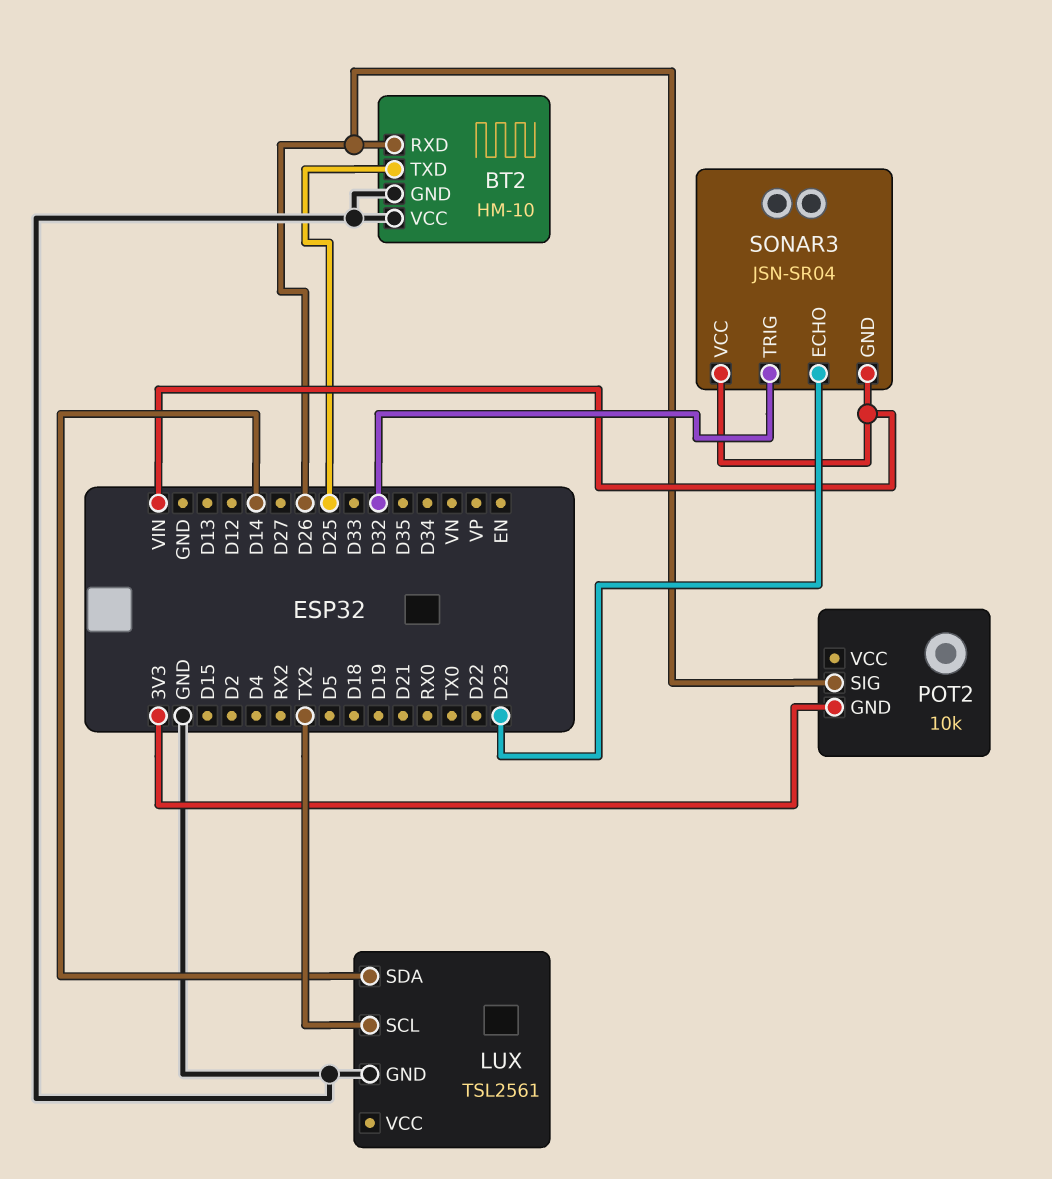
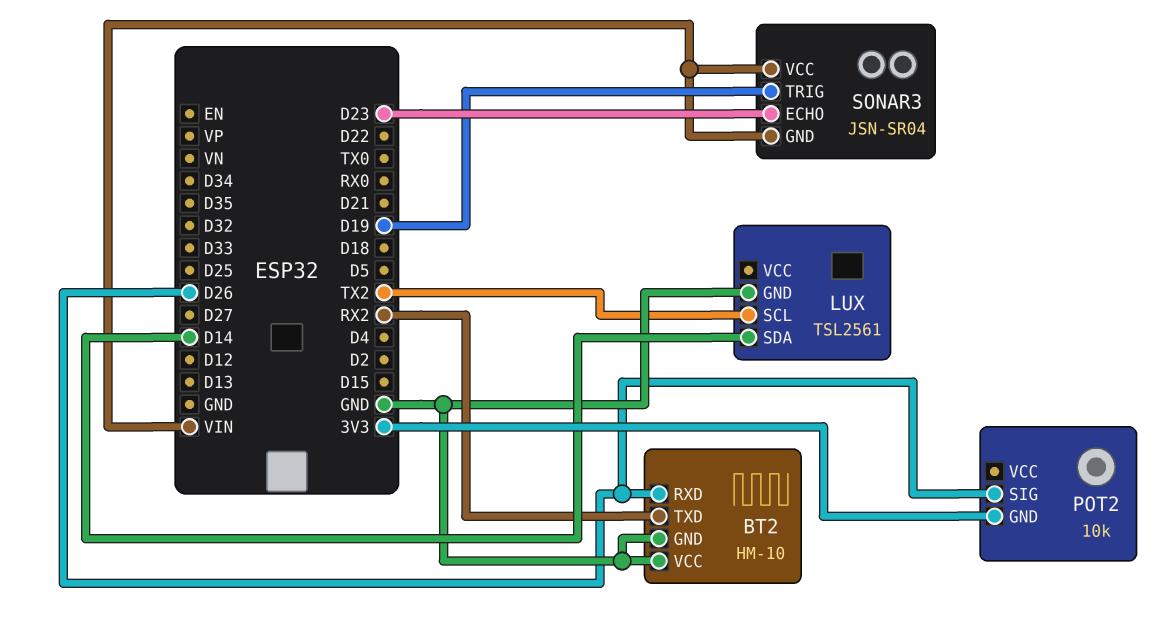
BT2 pin TXD: D25 -> RX2
SONAR3 pin TRIG: D32 -> D19

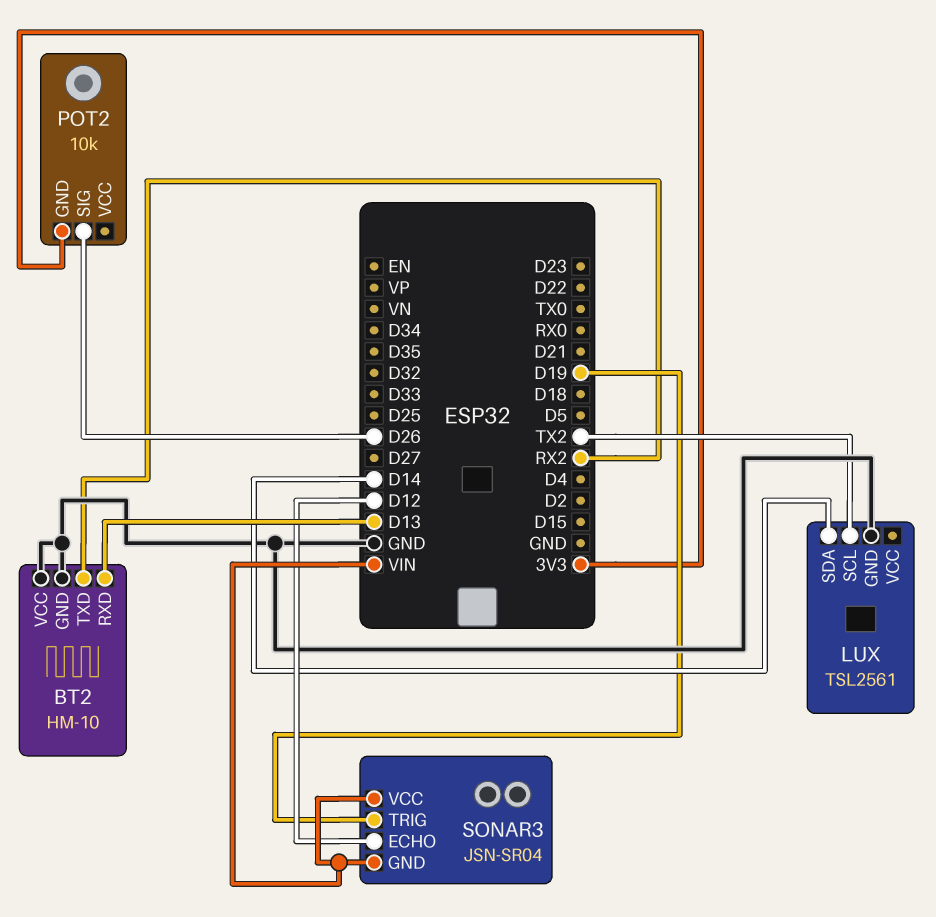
BT2 pin RXD: D26 -> D13
SONAR3 pin ECHO: D23 -> D12

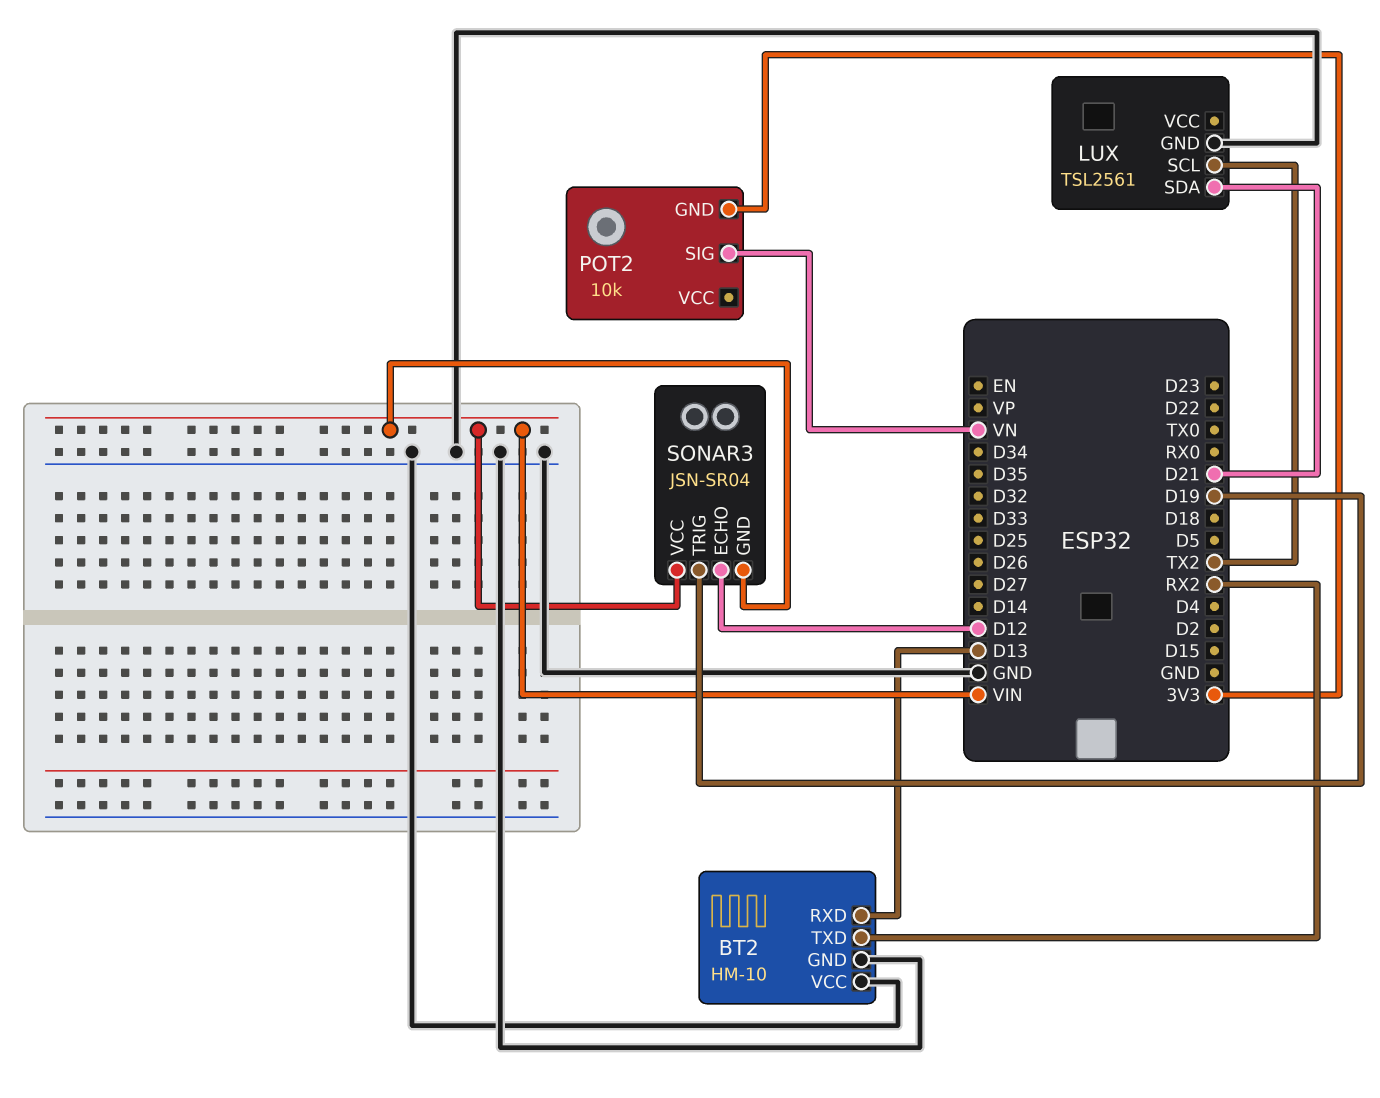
LUX pin SDA: D14 -> D21
POT2 pin SIG: D26 -> VN

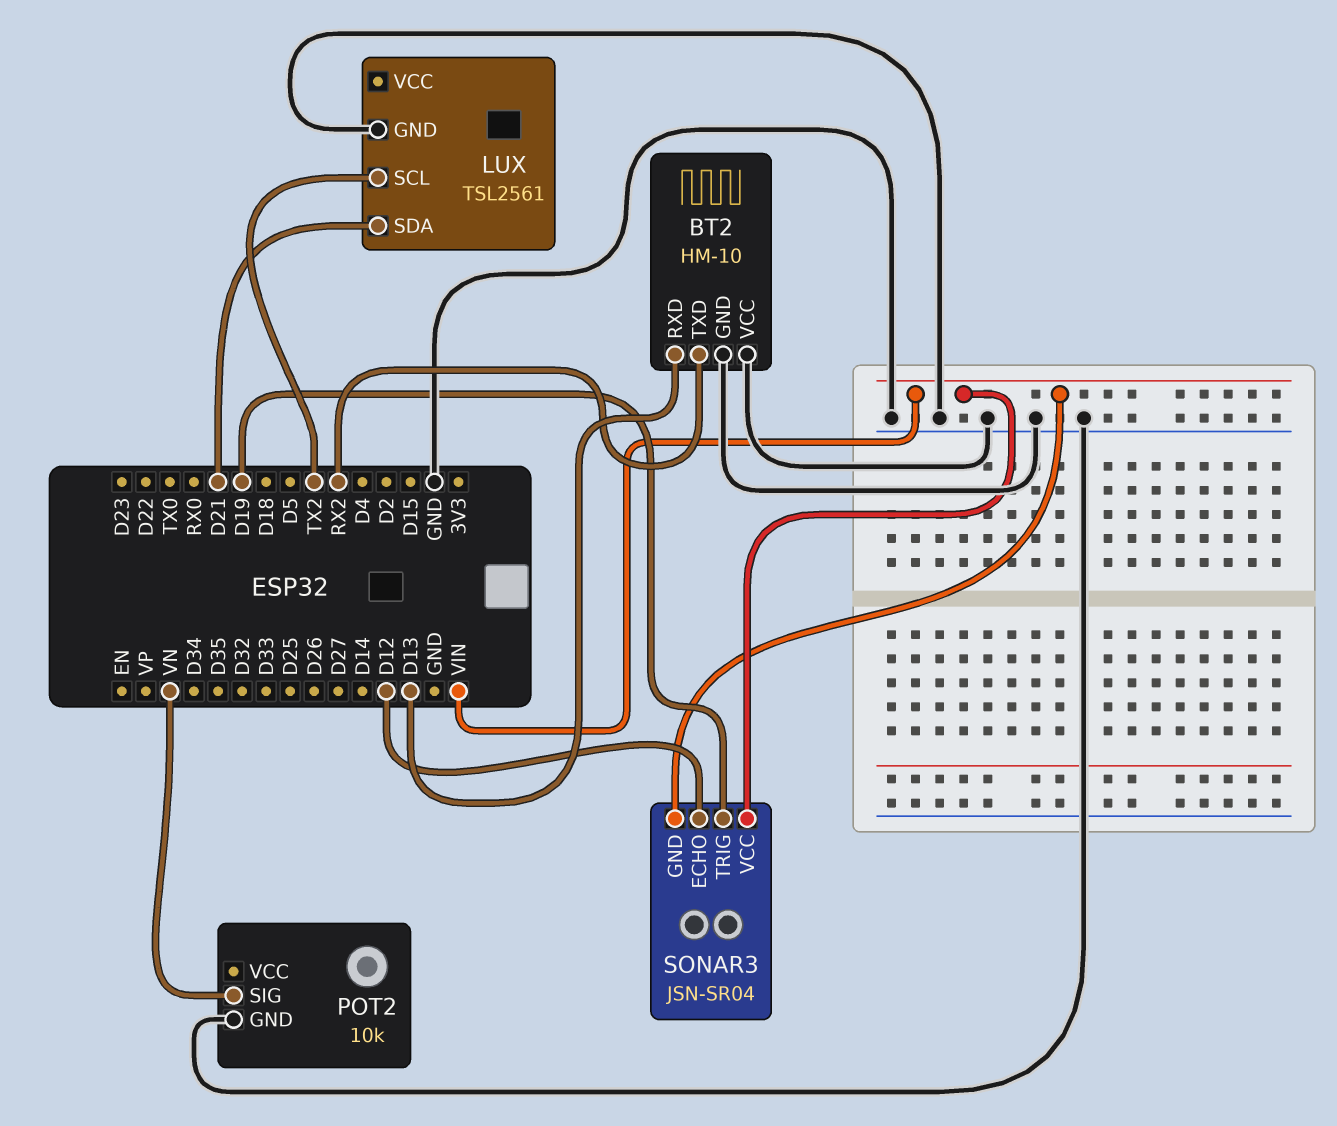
POT2 pin GND: 3V3 -> GND

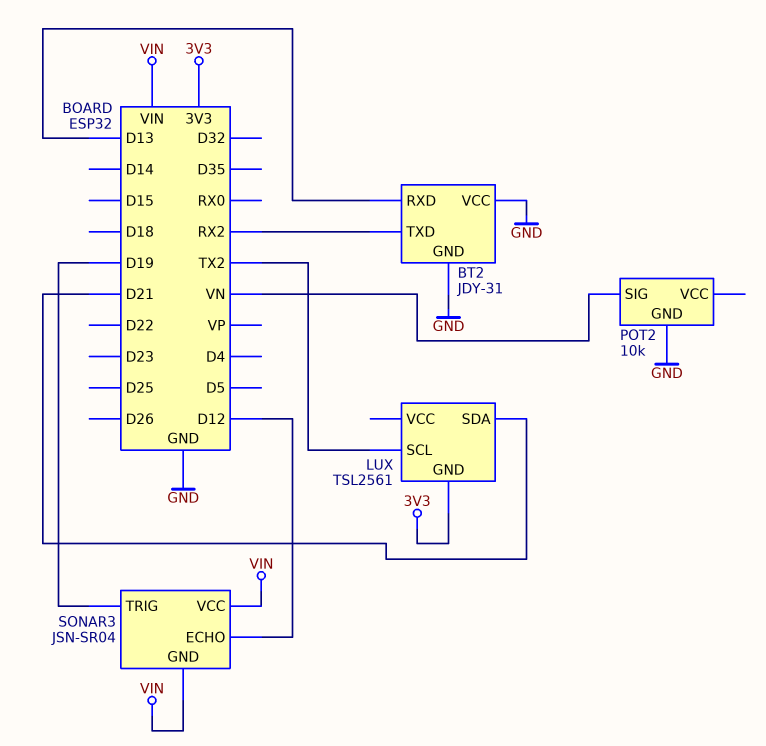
BT2: HM-10 -> JDY-31
LUX pin GND: GND -> 3V3

